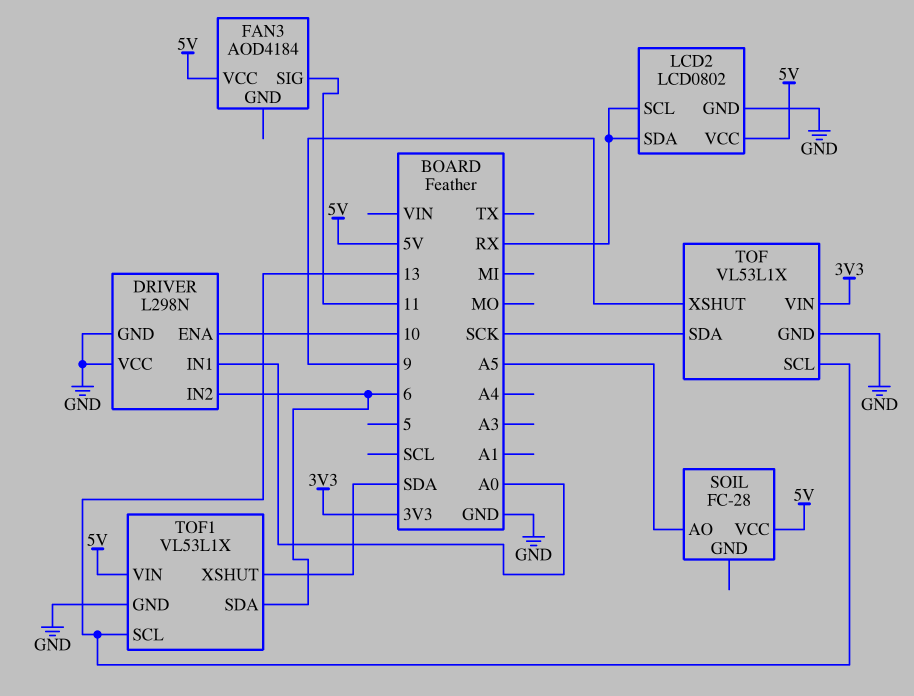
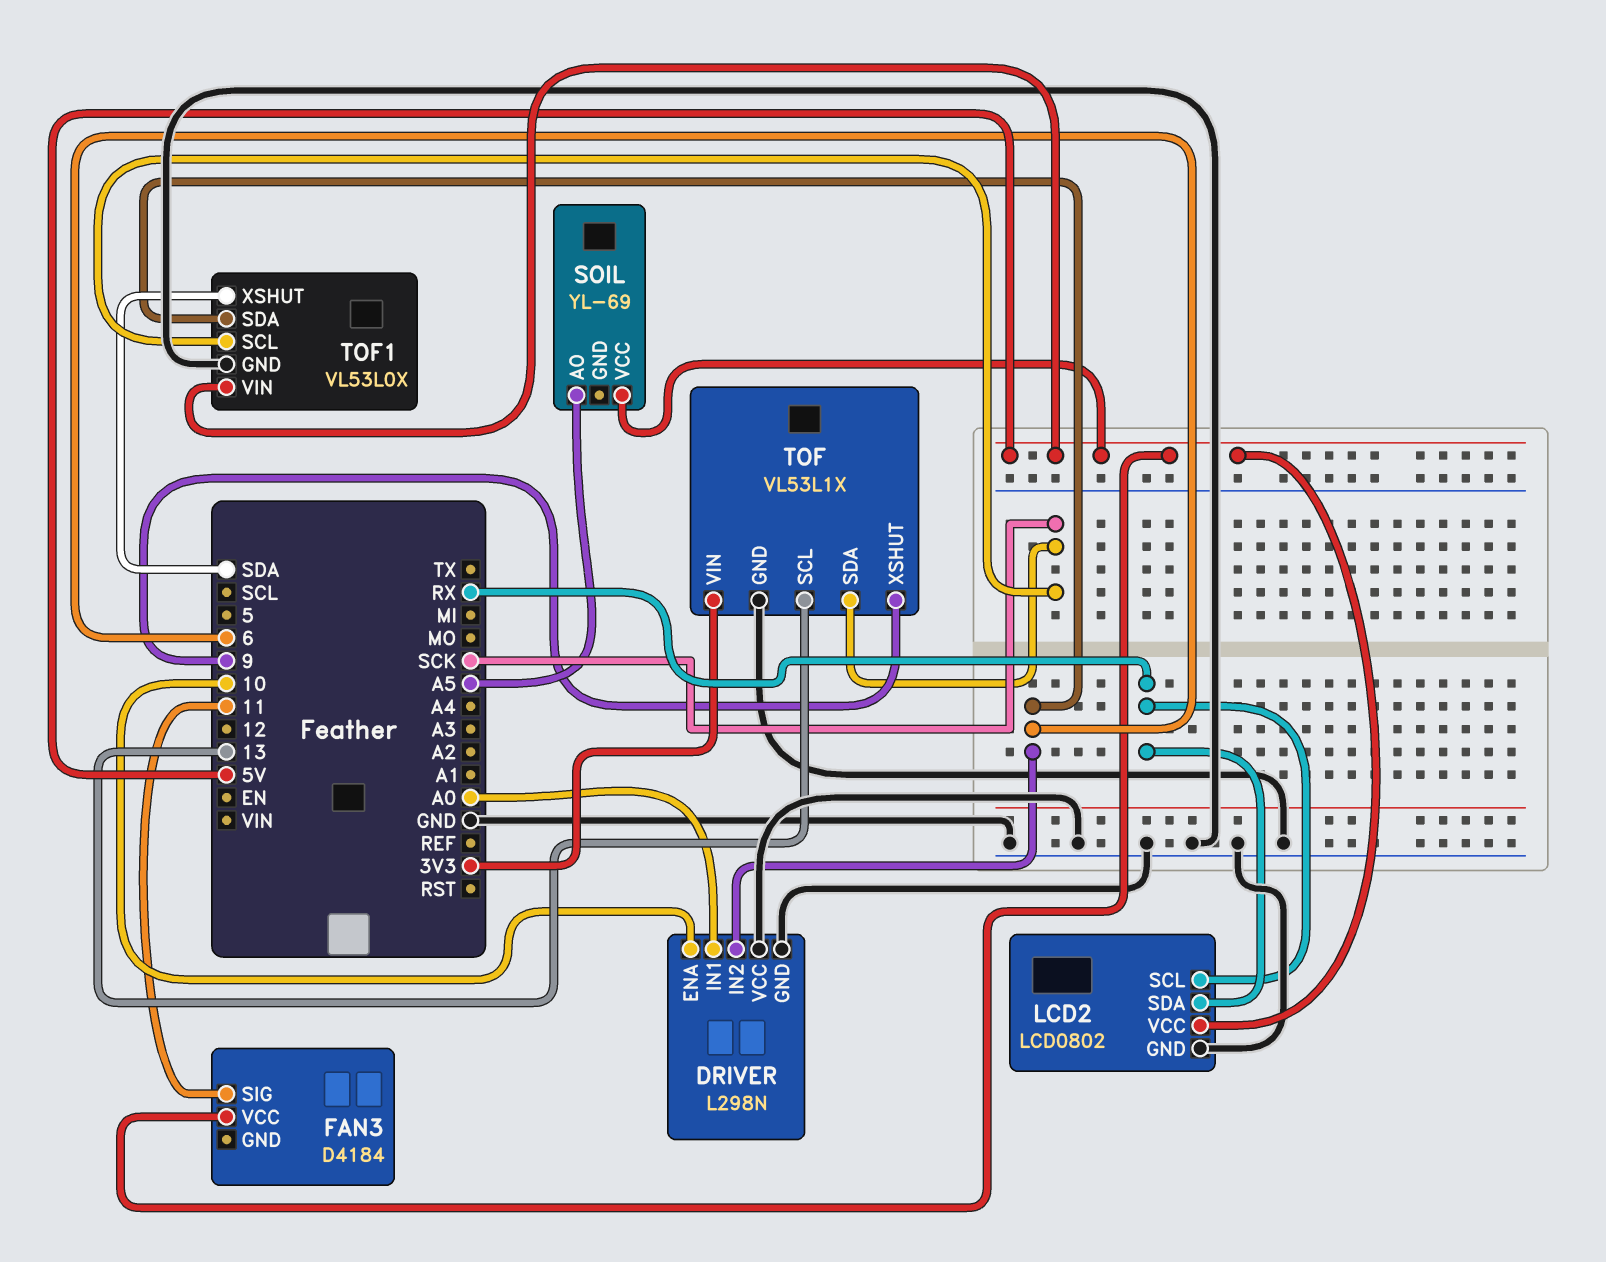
FAN3: AOD4184 -> D4184
SOIL: FC-28 -> YL-69
TOF1: VL53L1X -> VL53L0X
TOF1 pin SCL: 13 -> SCK

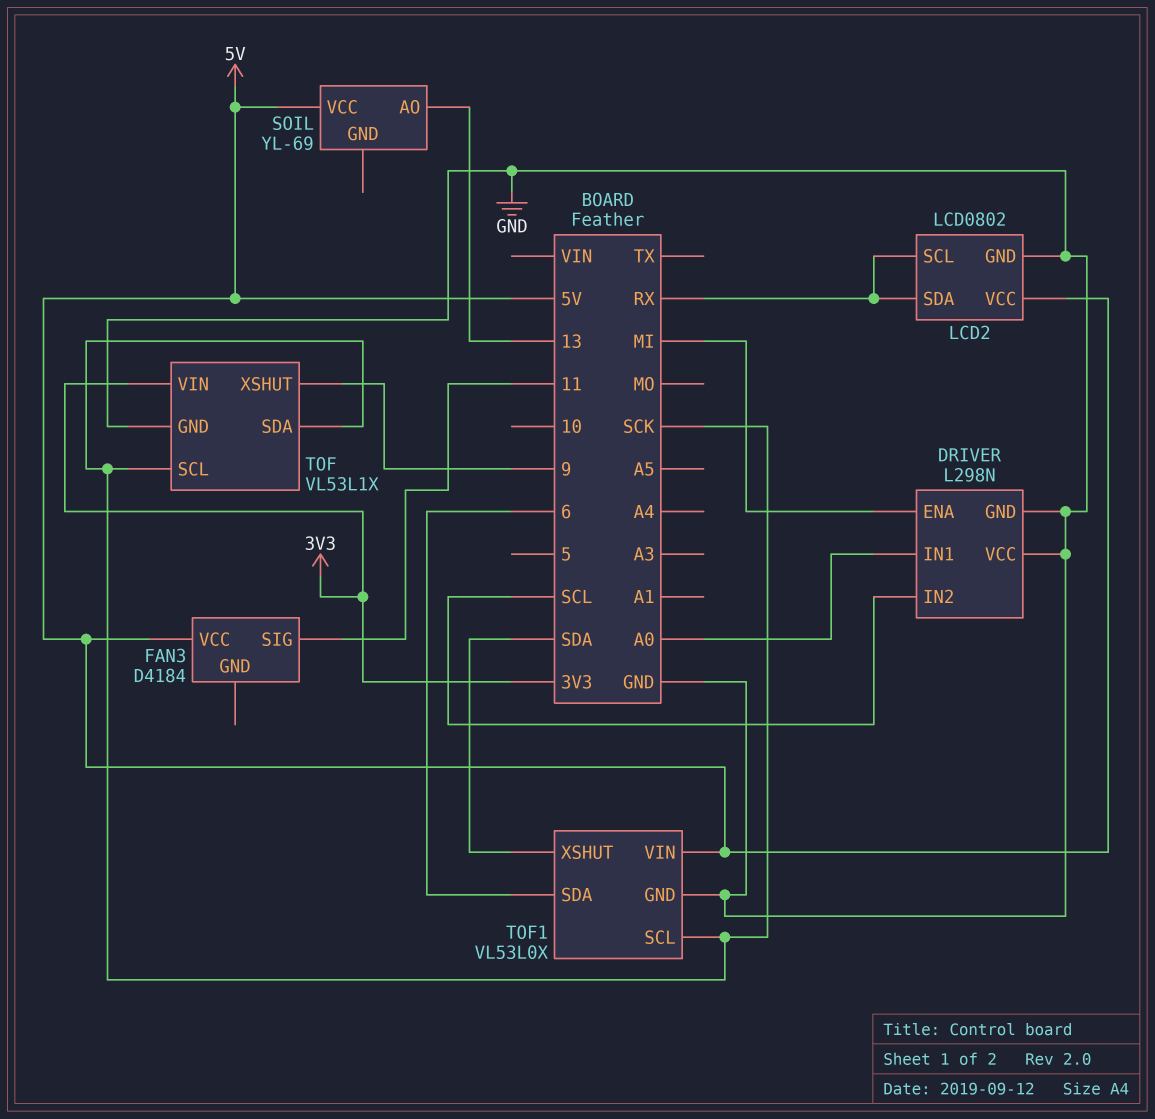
DRIVER pin ENA: 10 -> MI
DRIVER pin IN2: 6 -> SCL
SOIL pin AO: A5 -> 13
TOF pin SCL: 13 -> SCK

